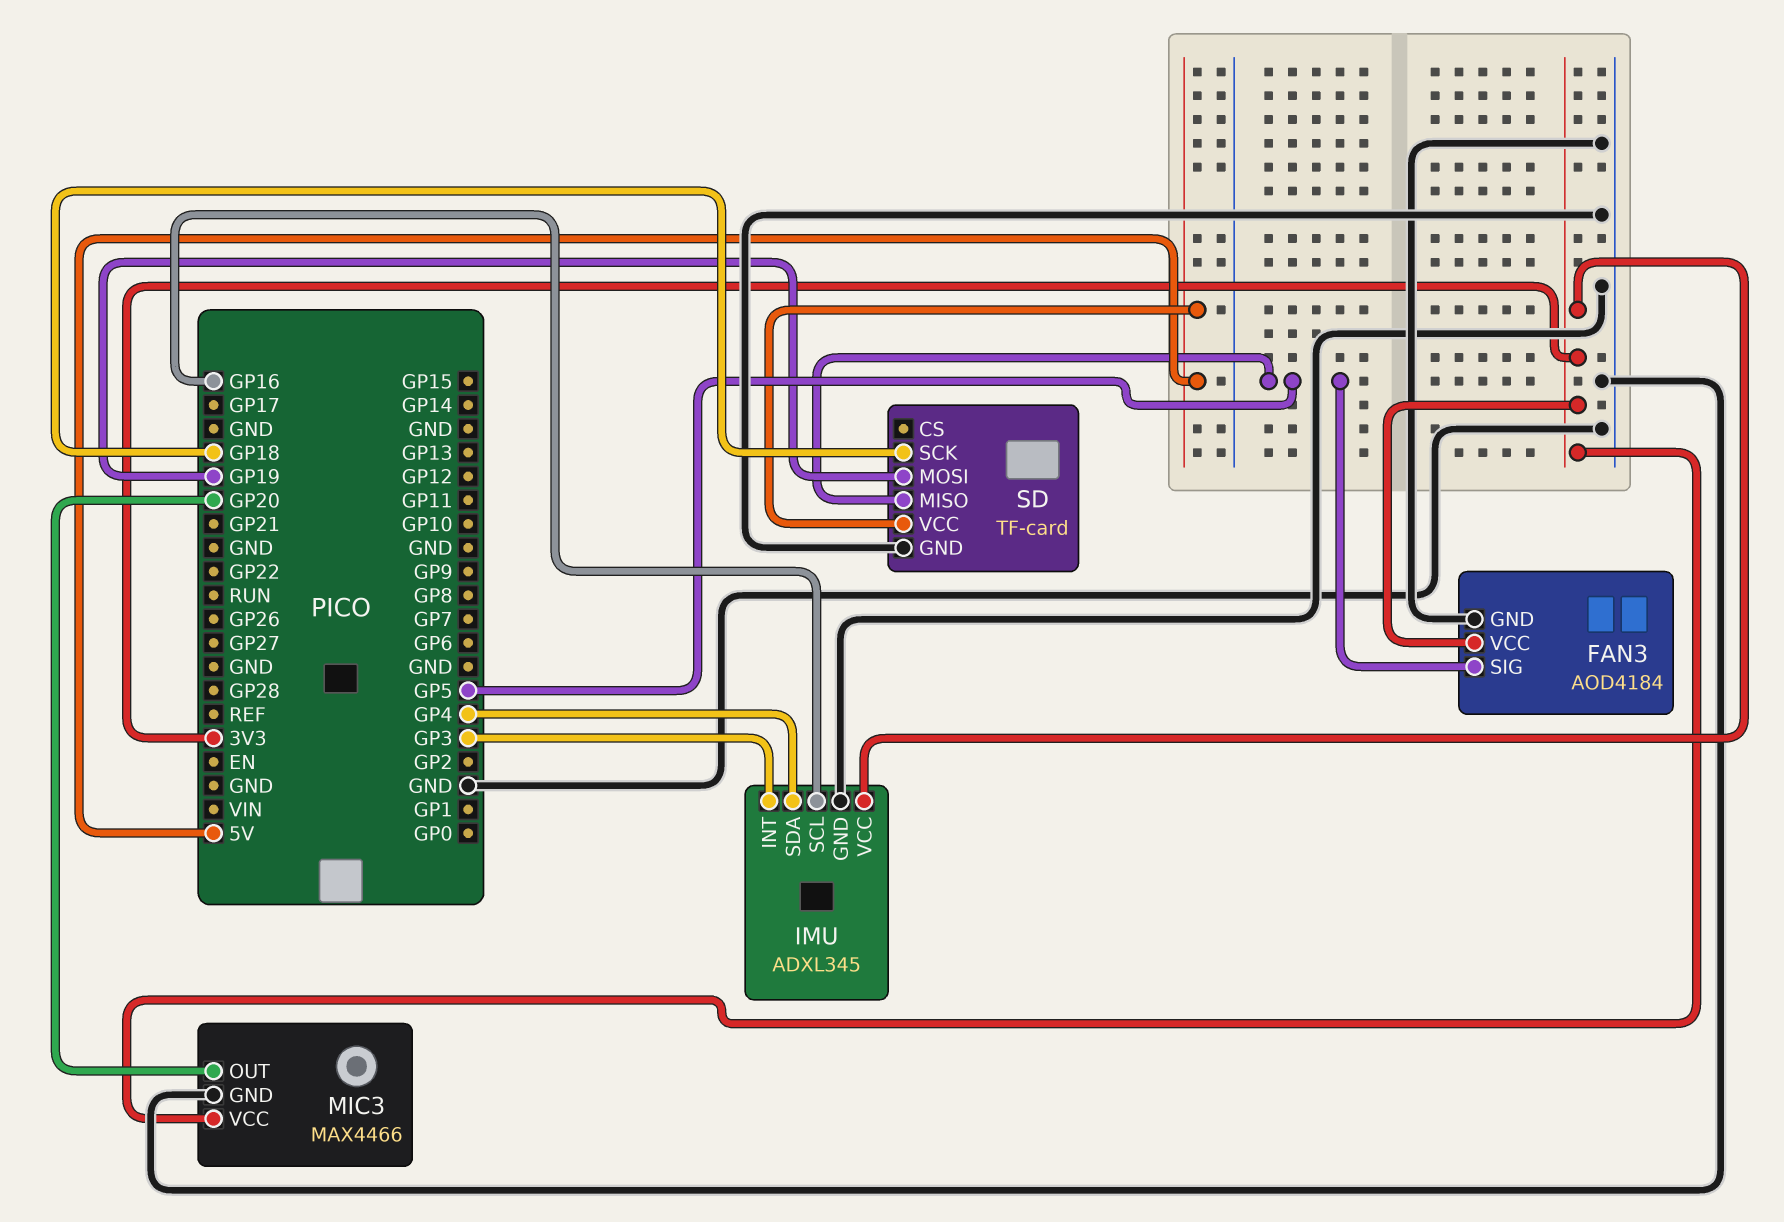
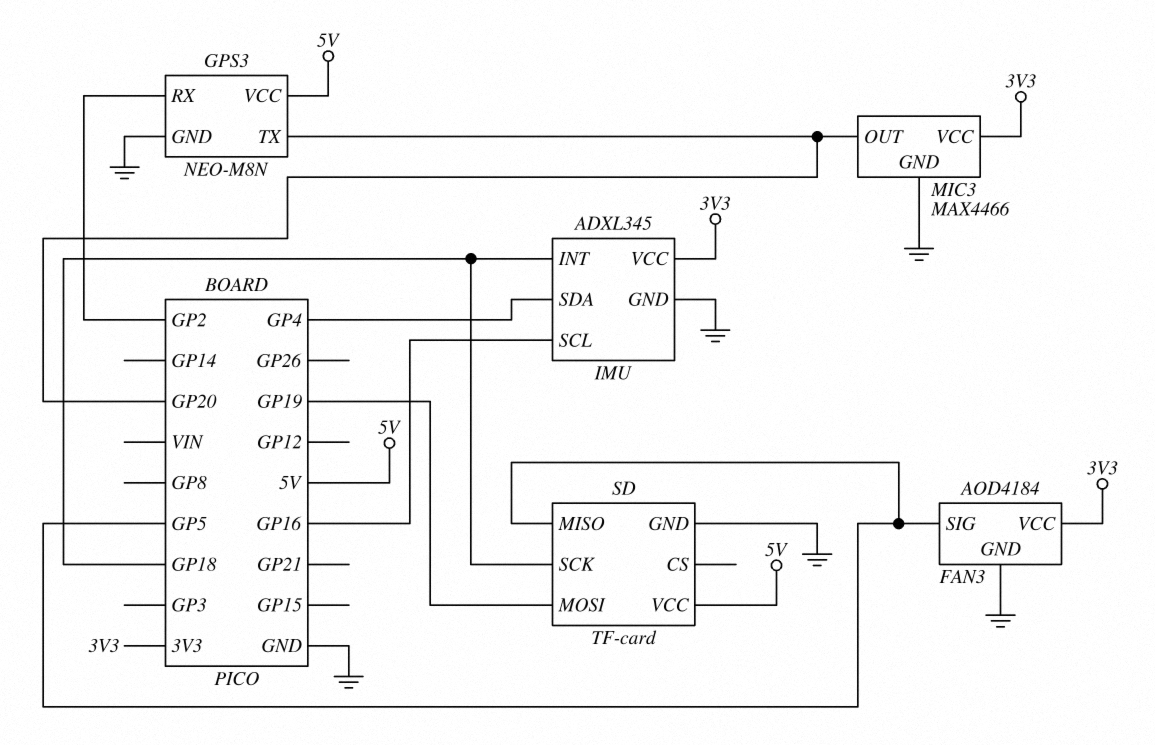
GPS3: none -> NEO-M8N
GPS3 pin GND: none -> GND
GPS3 pin RX: none -> GP2
GPS3 pin TX: none -> GP20
GPS3 pin VCC: none -> 5V
IMU pin INT: GP3 -> GP18

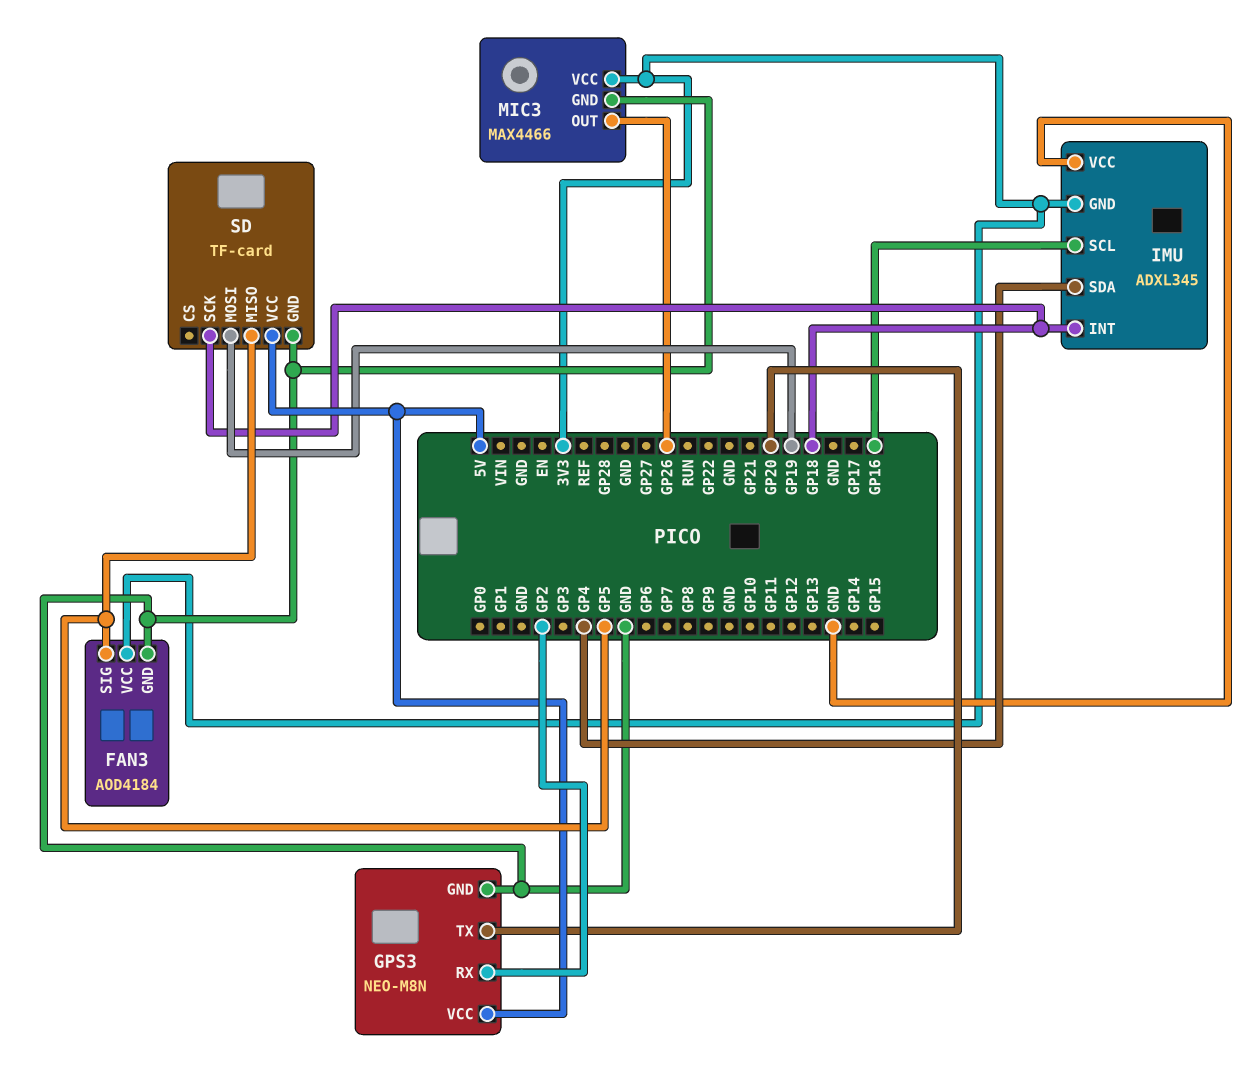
IMU pin GND: GND -> 3V3
IMU pin VCC: 3V3 -> GND
MIC3 pin OUT: GP20 -> GP26

